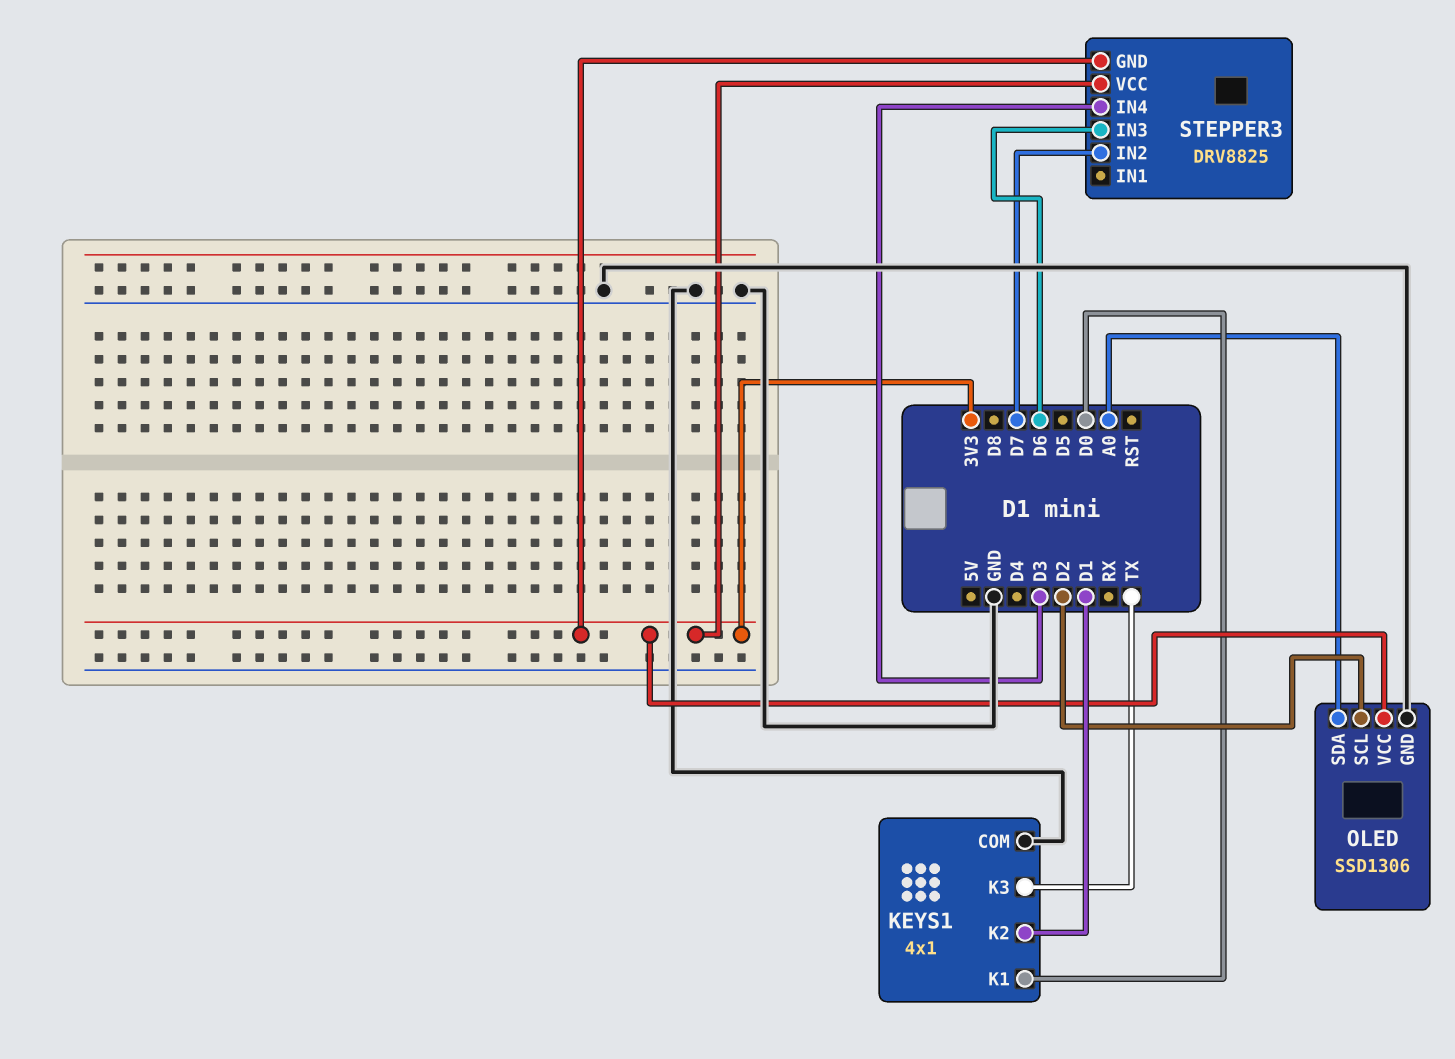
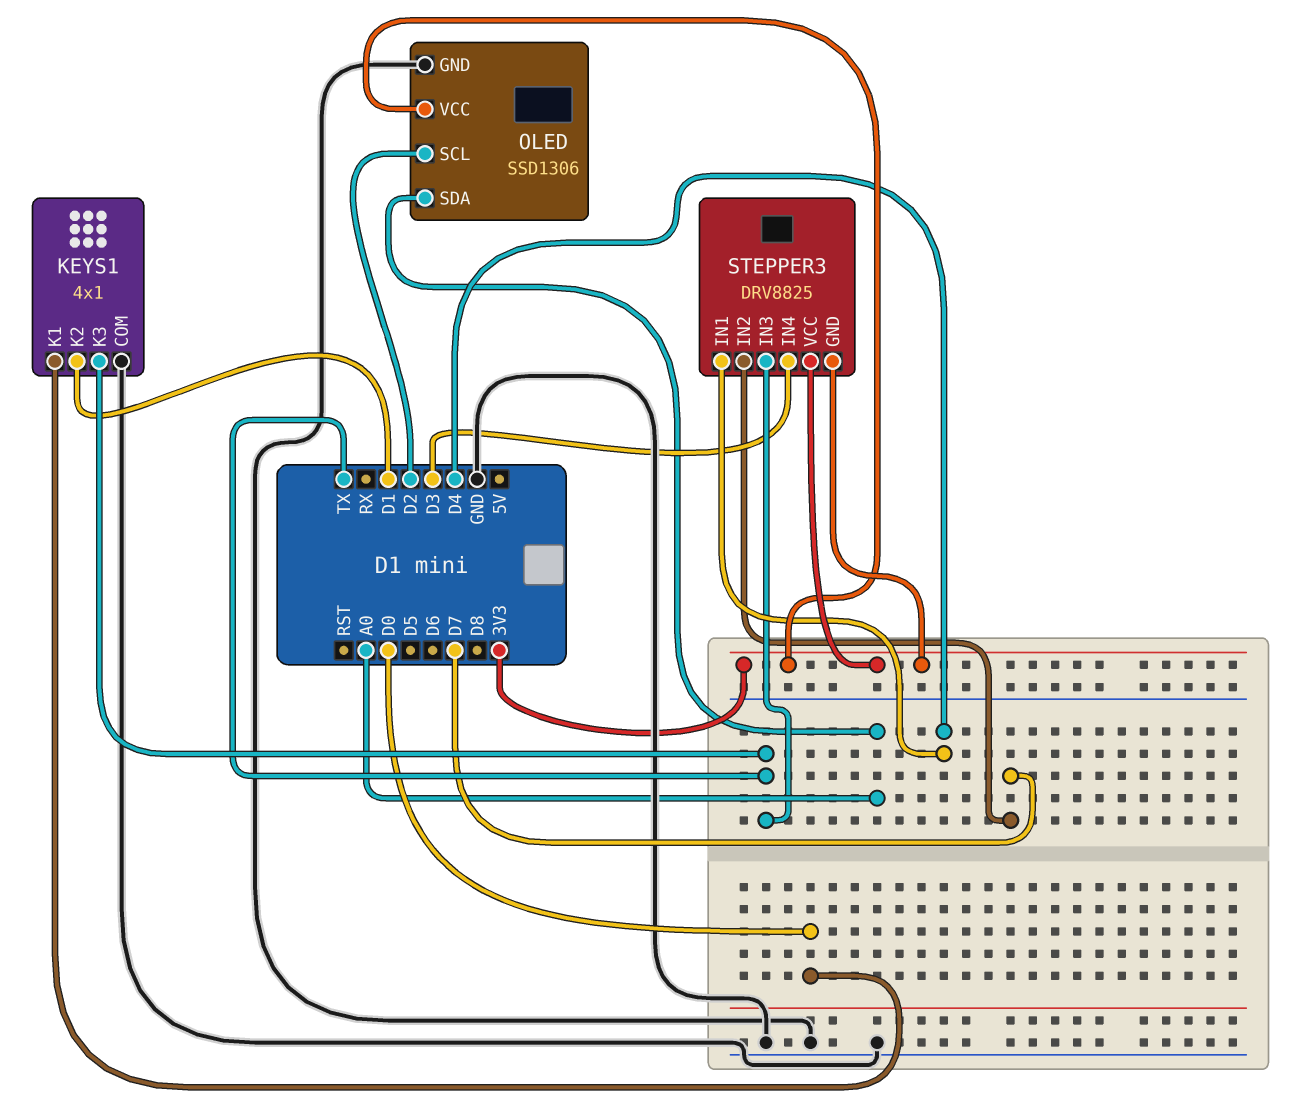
STEPPER3 pin IN1: none -> D4
STEPPER3 pin IN3: D6 -> TX

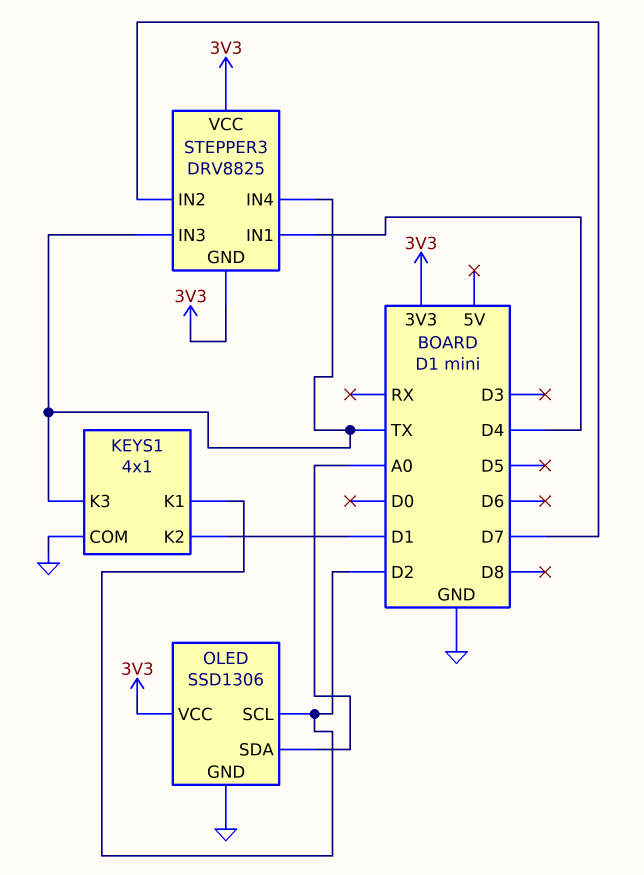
KEYS1 pin K1: D0 -> D2
STEPPER3 pin IN4: D3 -> TX

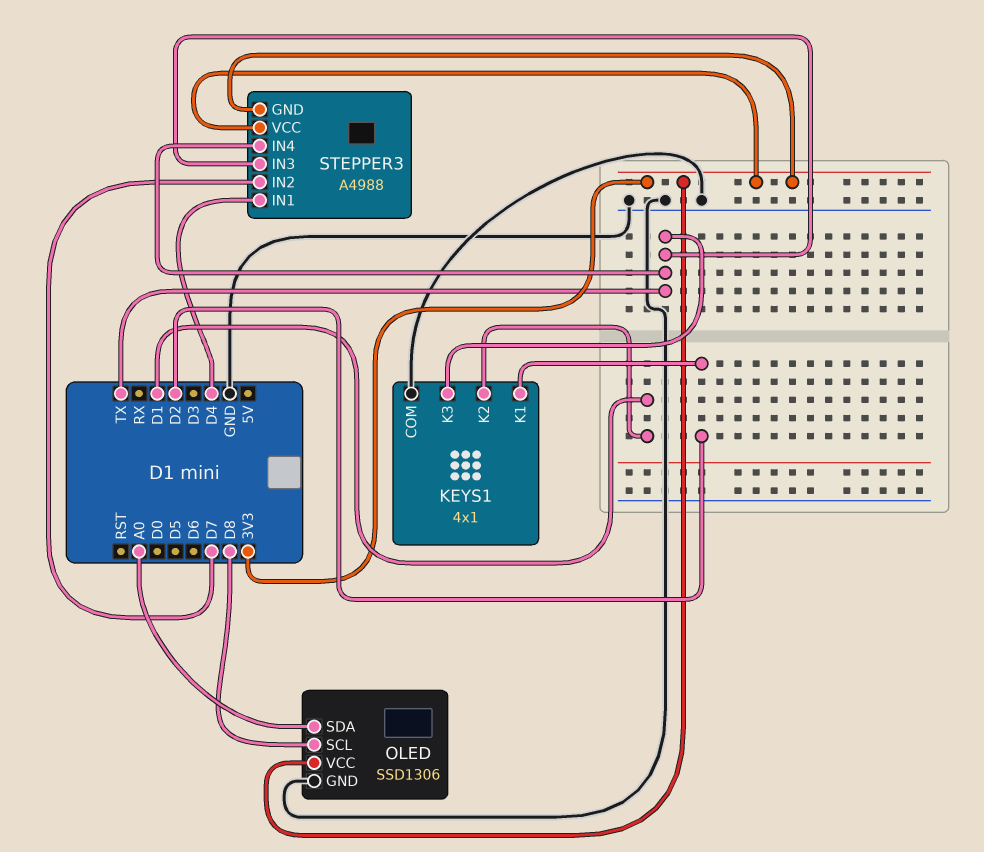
OLED pin SCL: D2 -> D8
STEPPER3: DRV8825 -> A4988

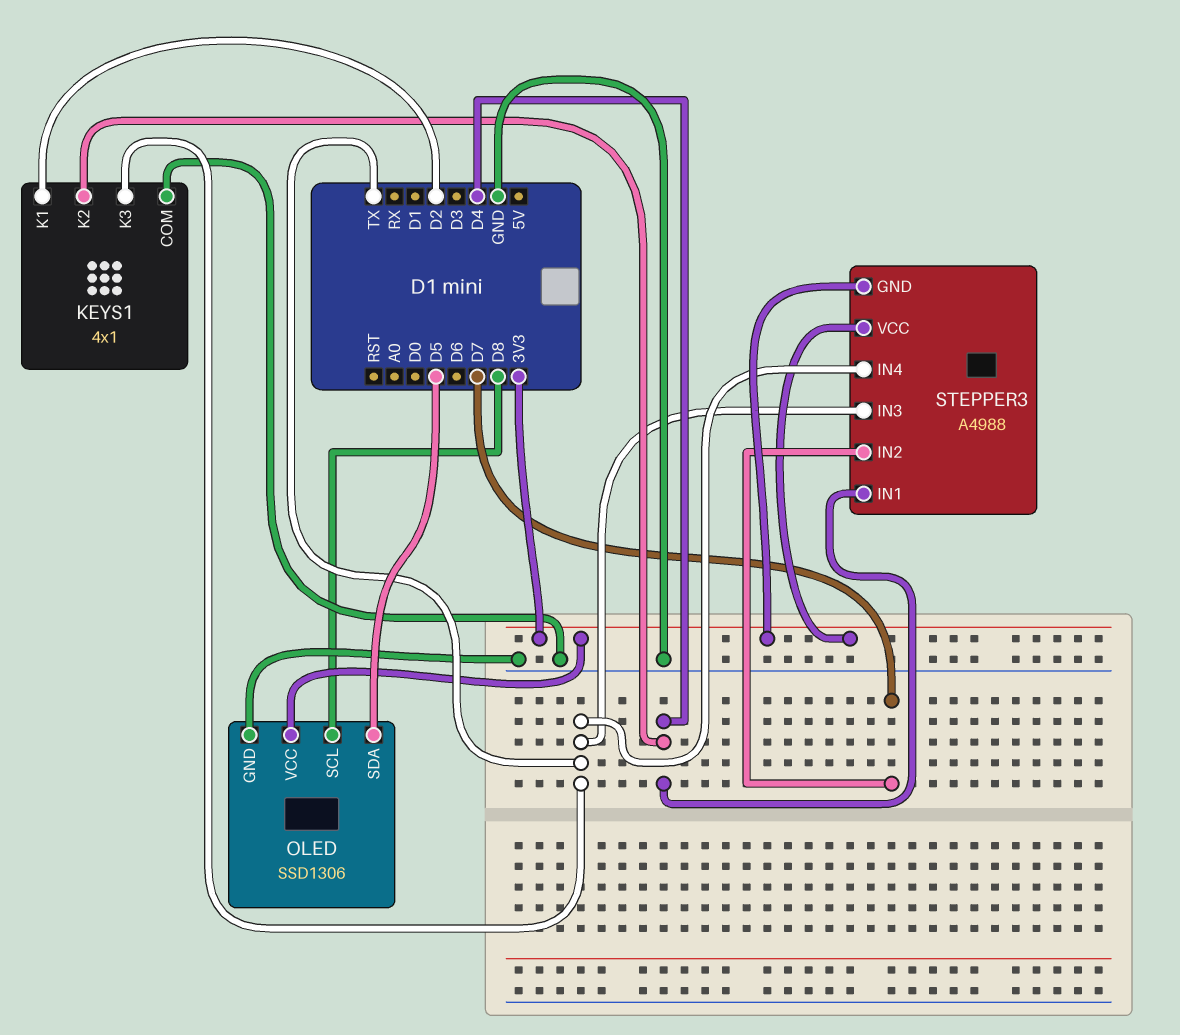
KEYS1 pin K2: D1 -> D4
OLED pin SDA: A0 -> D5

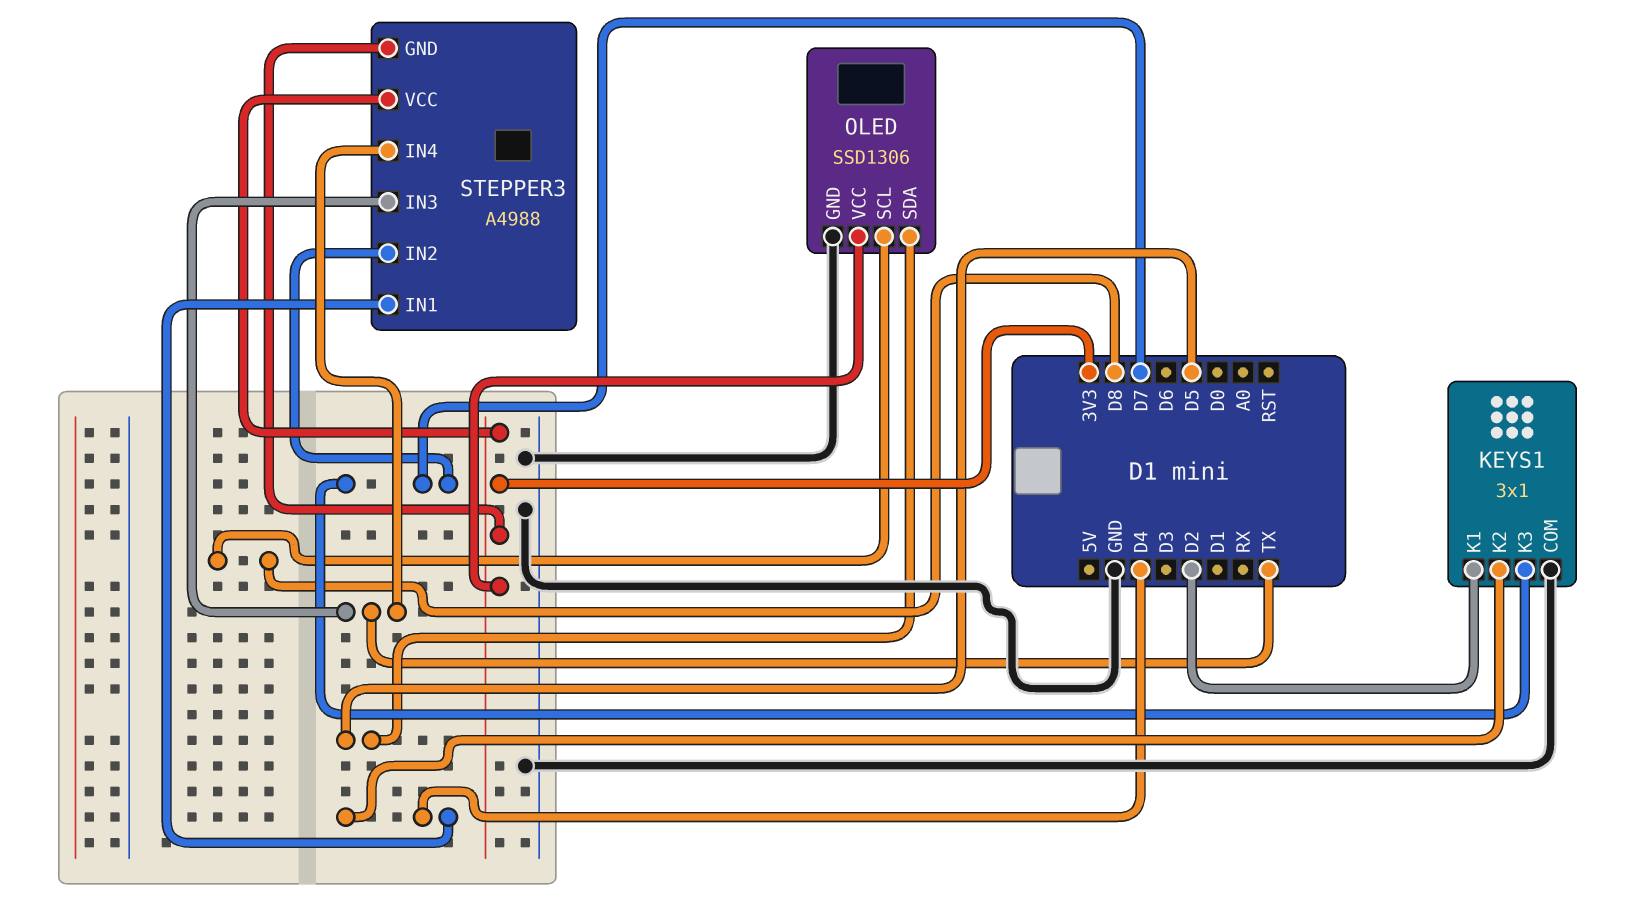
KEYS1: 4x1 -> 3x1
KEYS1 pin K3: TX -> D7

